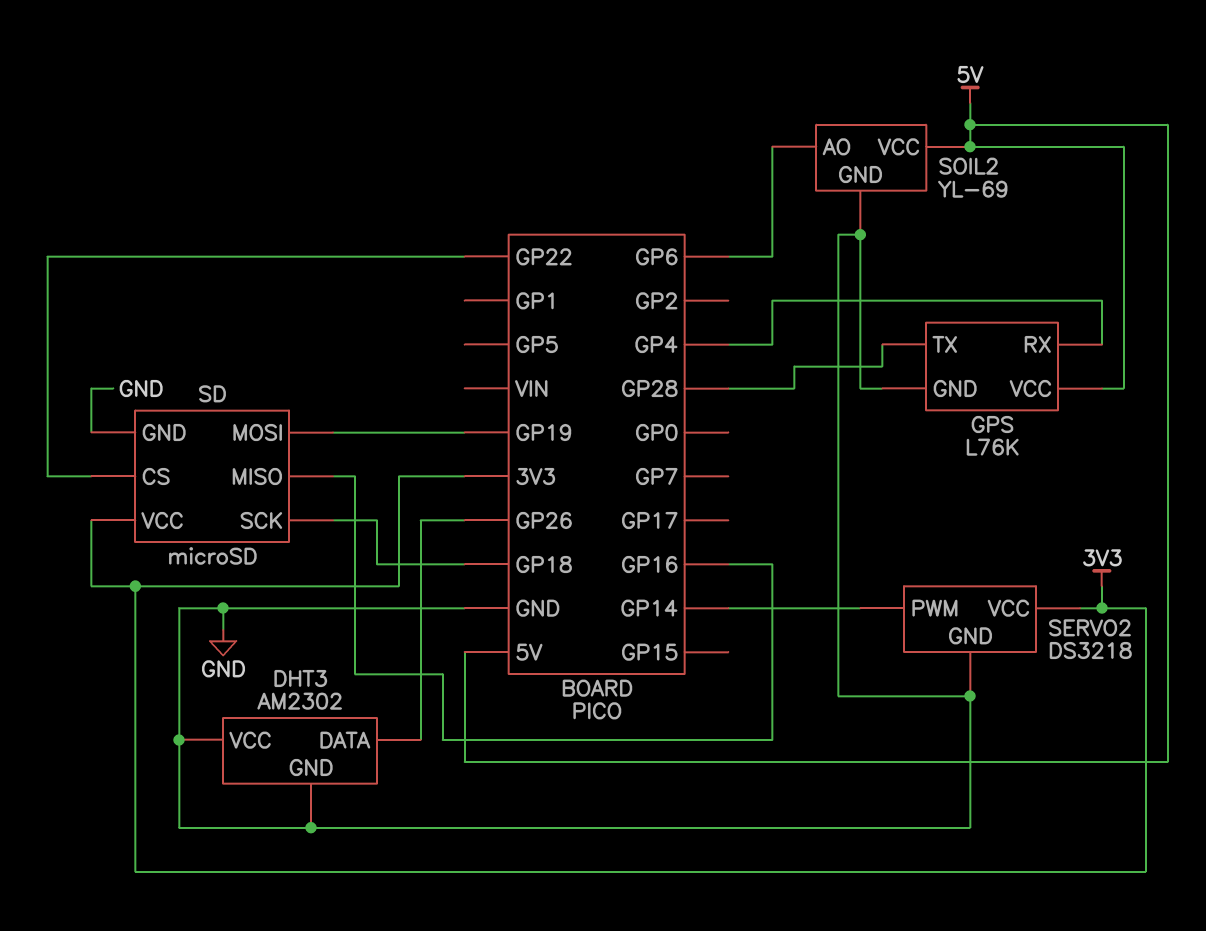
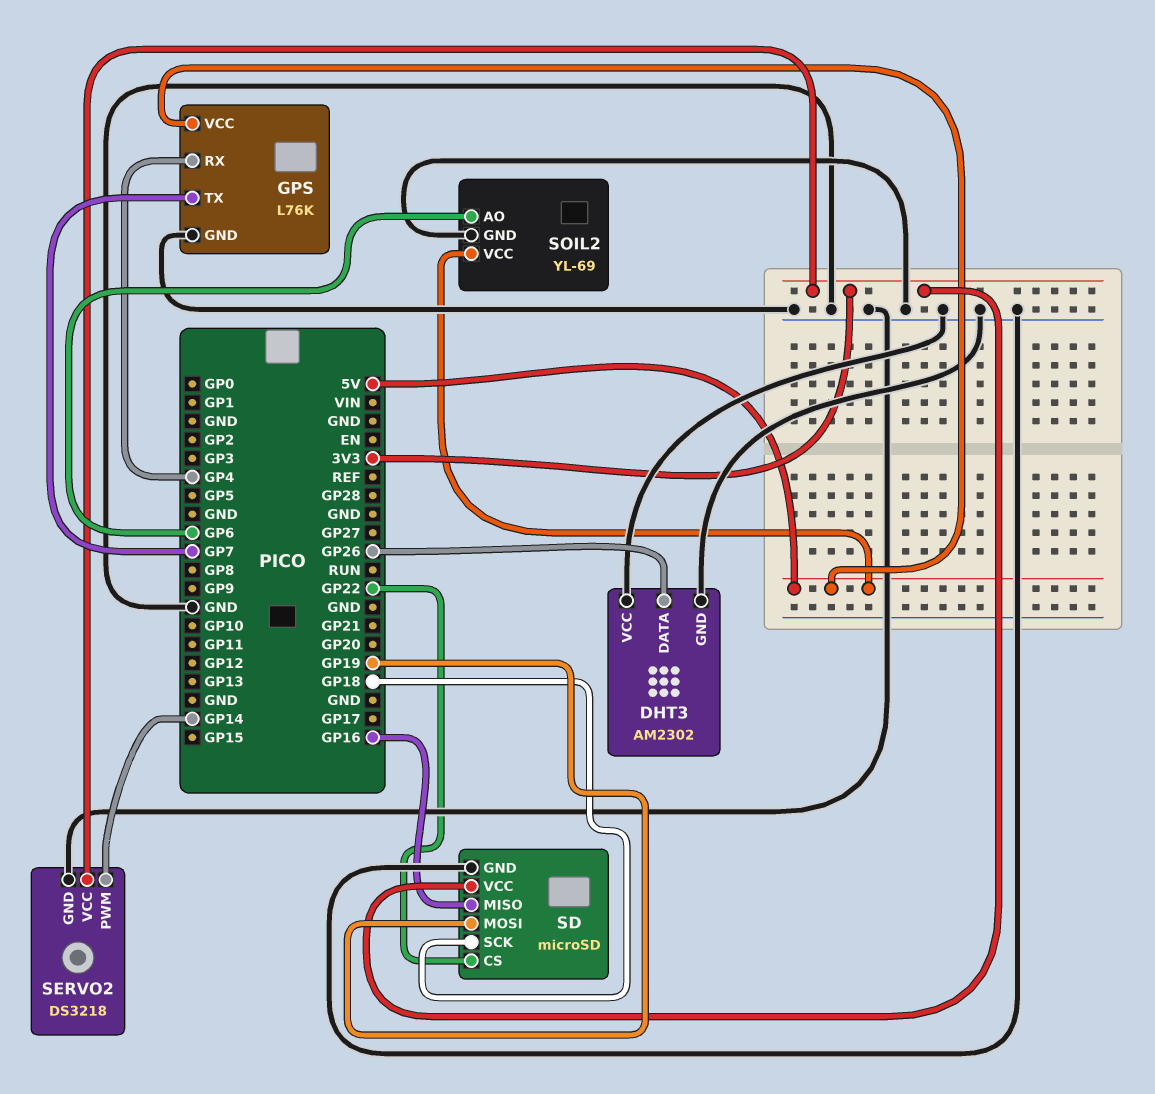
GPS pin TX: GP28 -> GP7

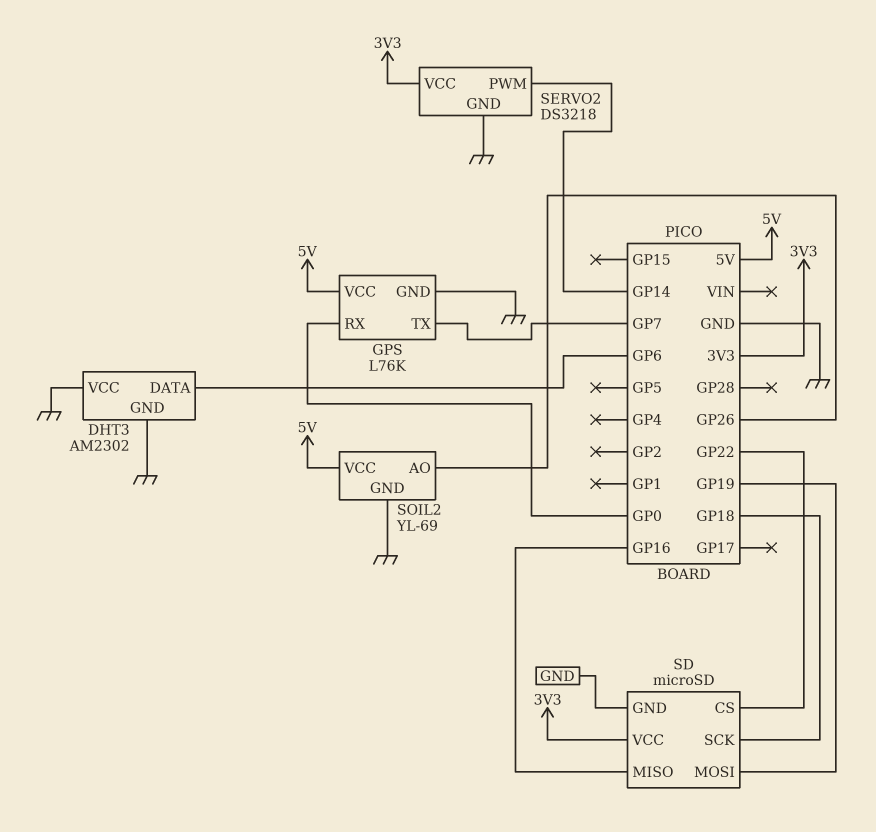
DHT3 pin DATA: GP26 -> GP6
GPS pin RX: GP4 -> GP0
SOIL2 pin AO: GP6 -> GP26

